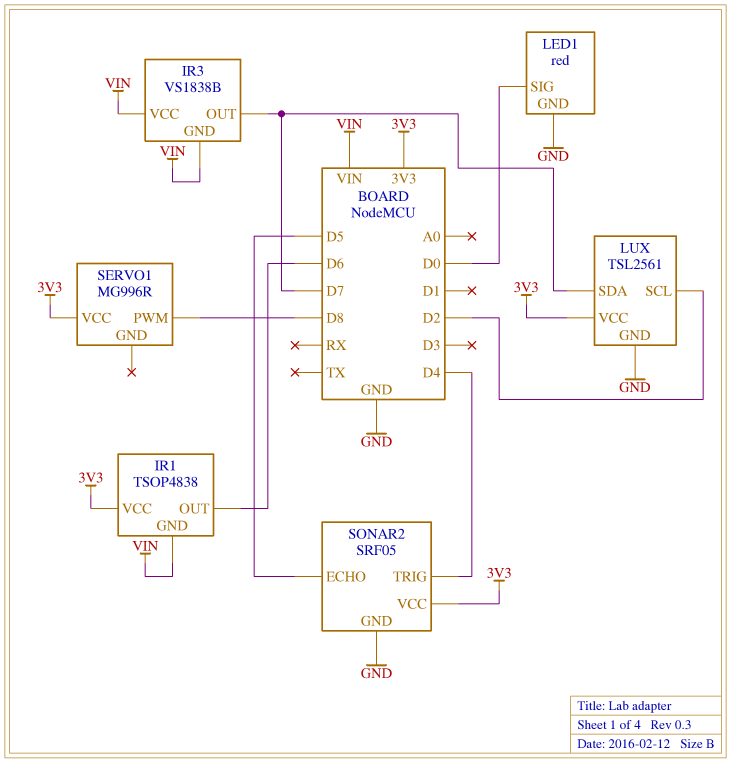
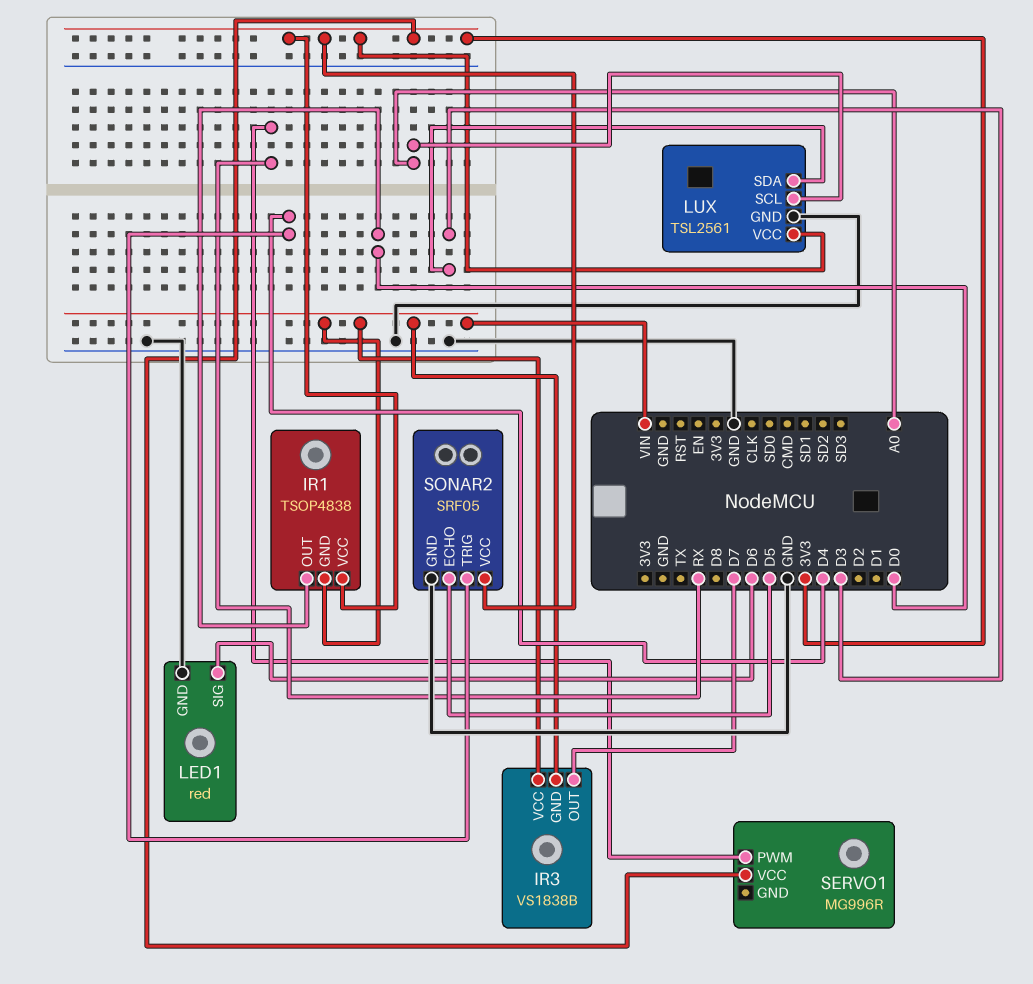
IR1 pin OUT: D6 -> D0
LED1 pin SIG: D0 -> D6
LUX pin SCL: D2 -> A0
LUX pin SDA: D7 -> D3
SERVO1 pin PWM: D8 -> RX

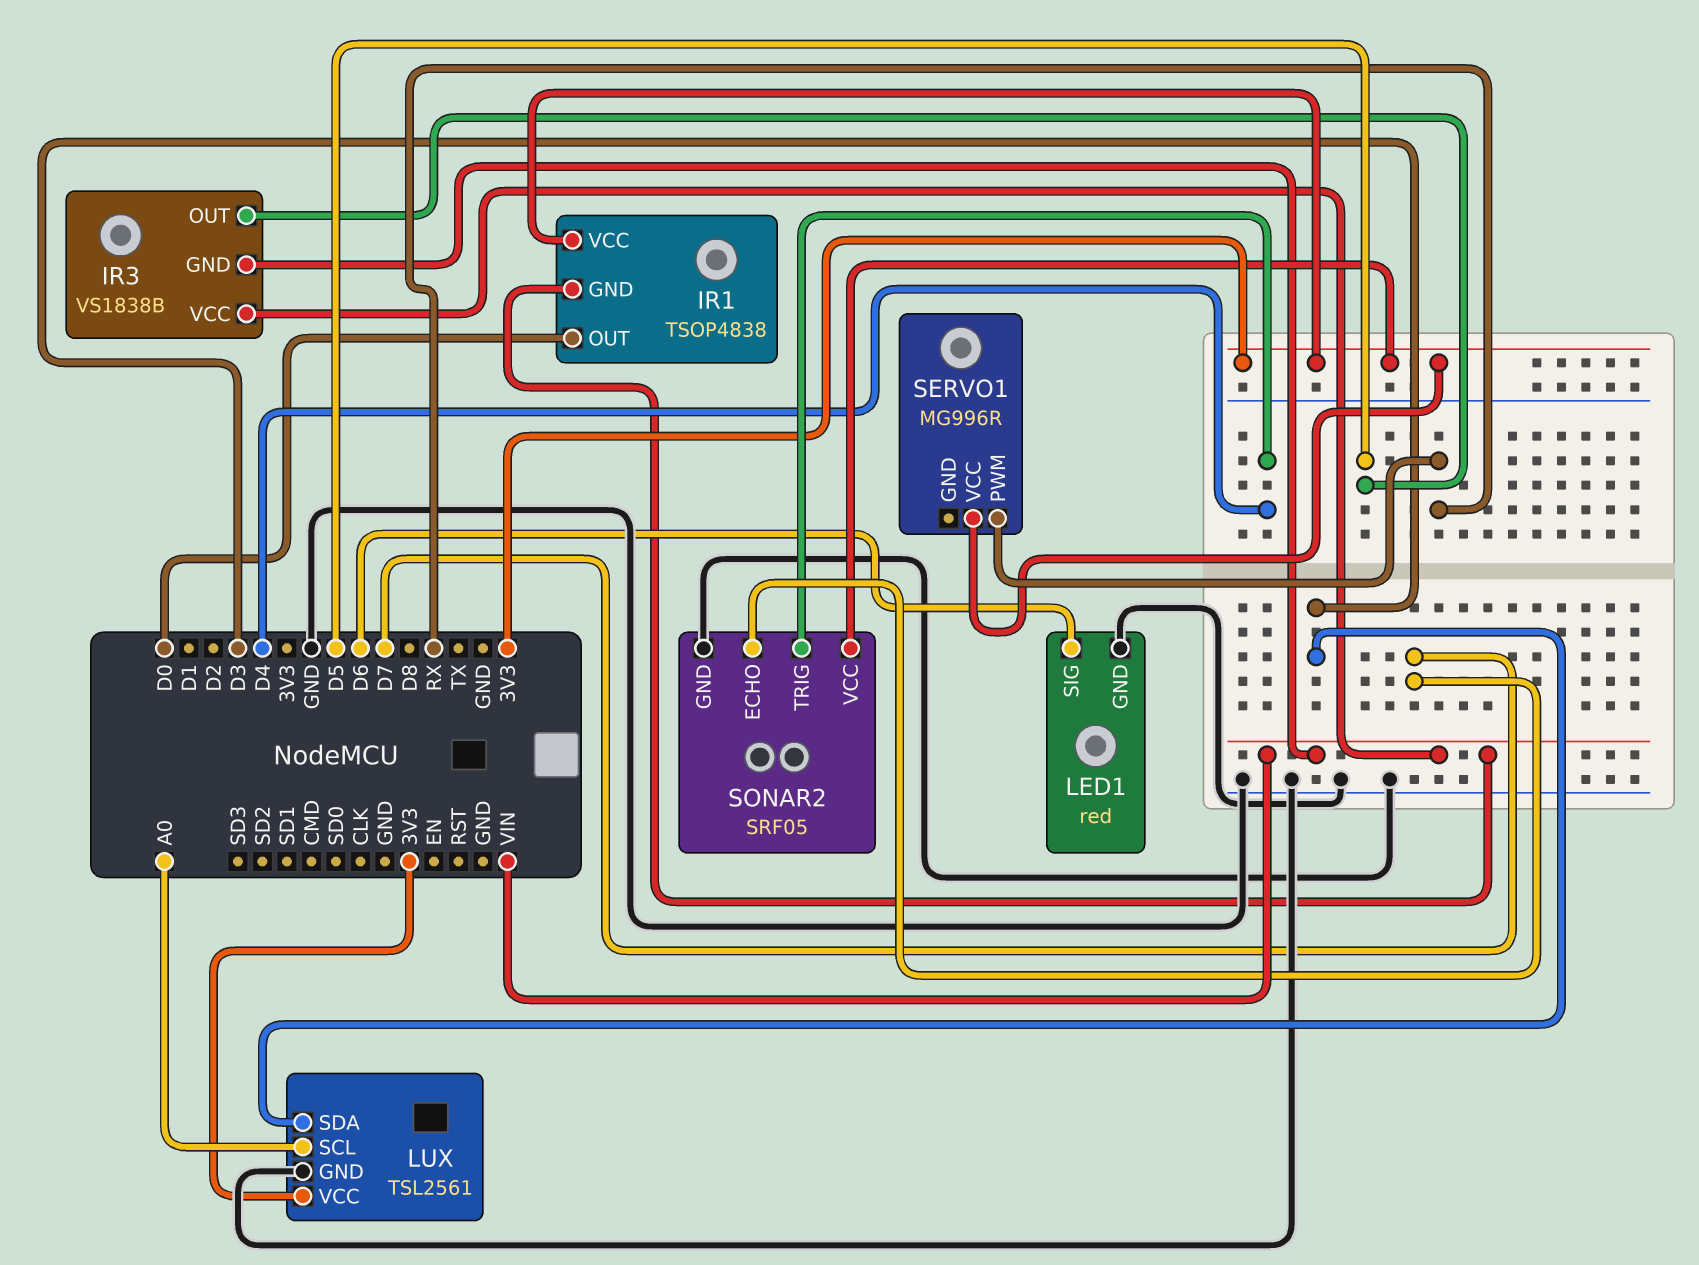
IR3 pin OUT: D7 -> D5
SONAR2 pin ECHO: D5 -> D7

